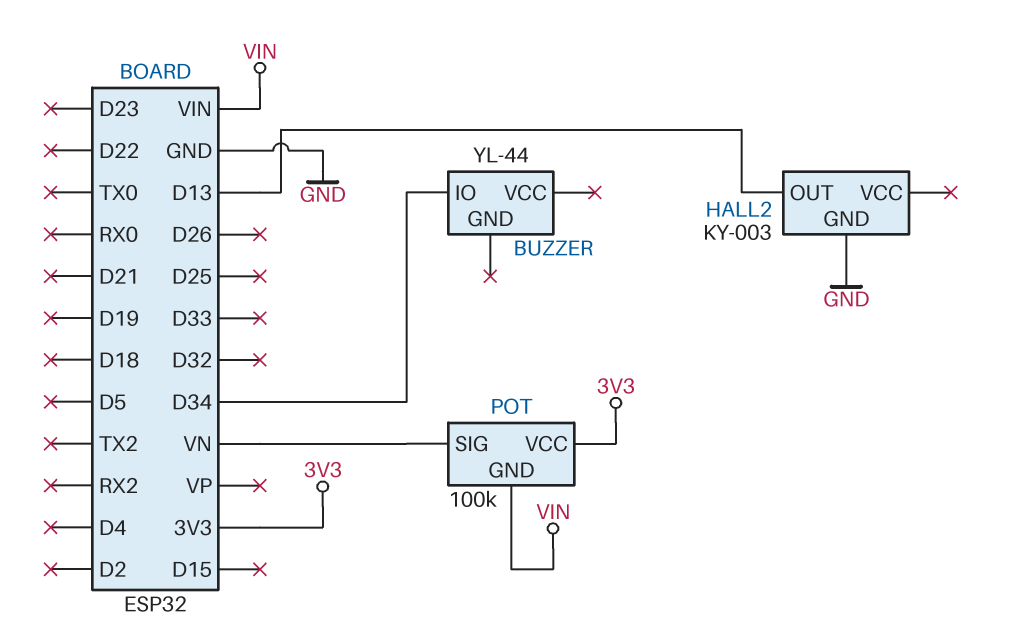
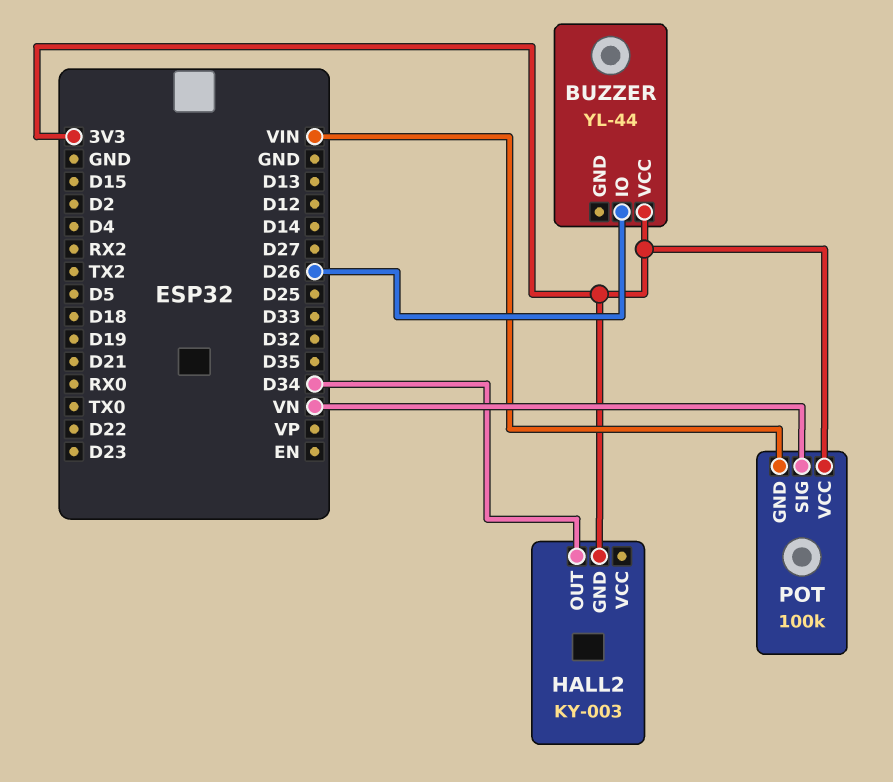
BUZZER pin IO: D34 -> D26
BUZZER pin VCC: none -> 3V3
HALL2 pin GND: GND -> 3V3
HALL2 pin OUT: D13 -> D34

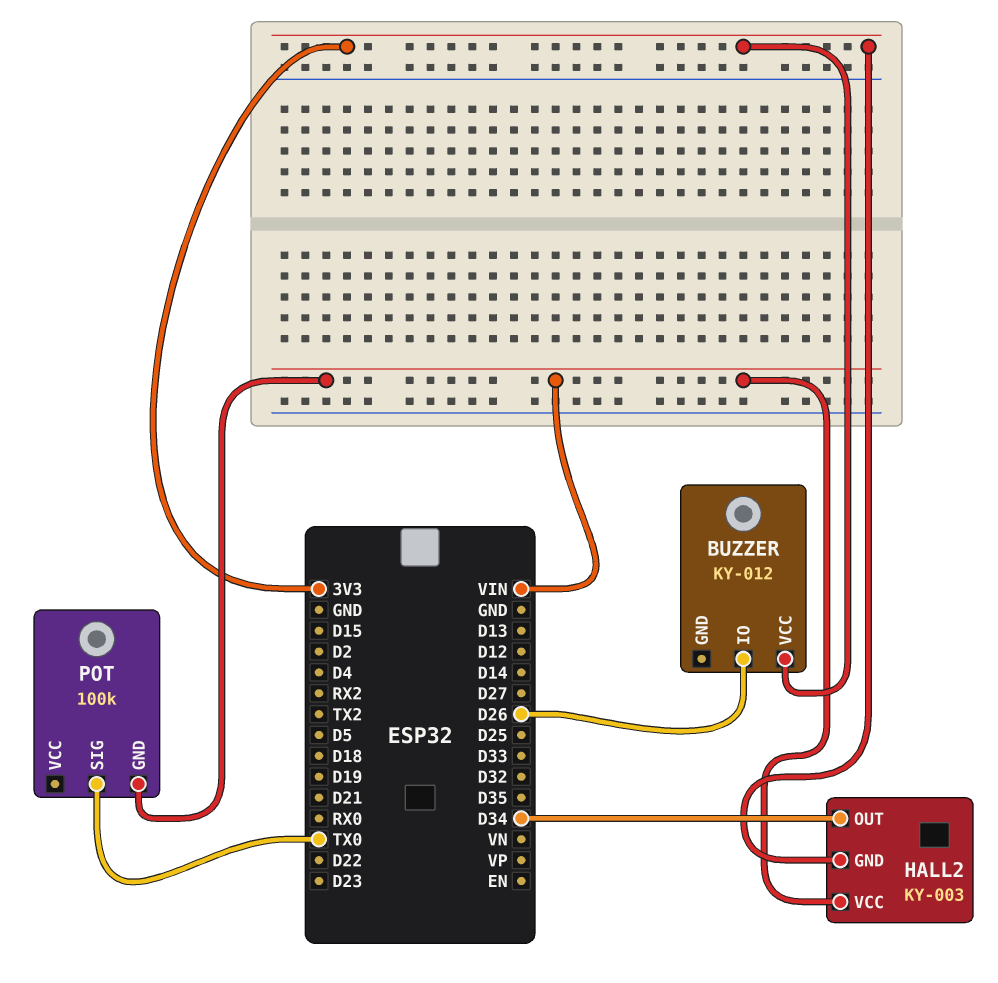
BUZZER: YL-44 -> KY-012
HALL2 pin VCC: none -> VIN
POT pin SIG: VN -> TX0
POT pin VCC: 3V3 -> none

